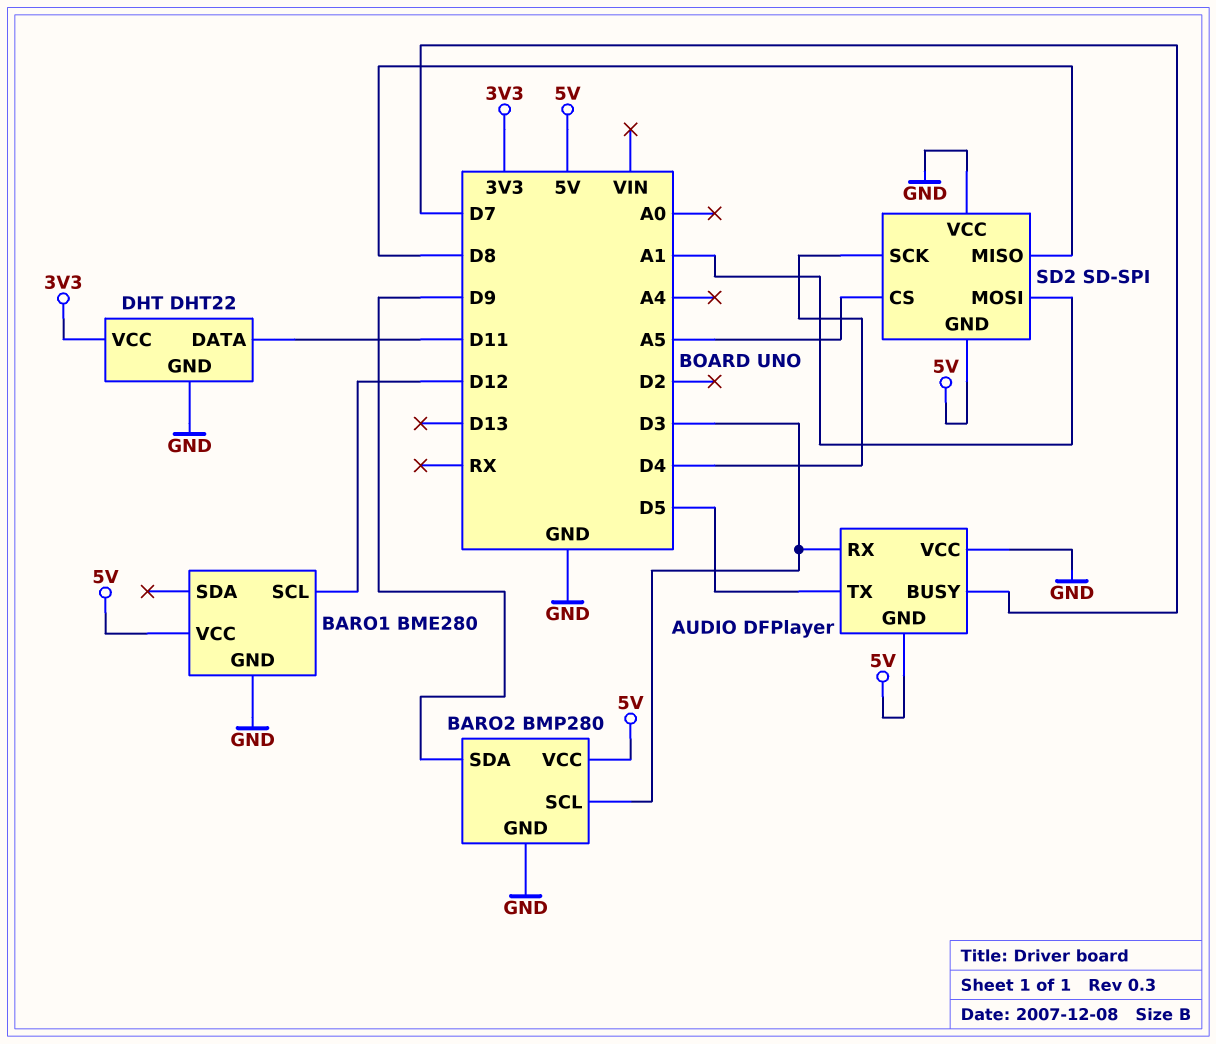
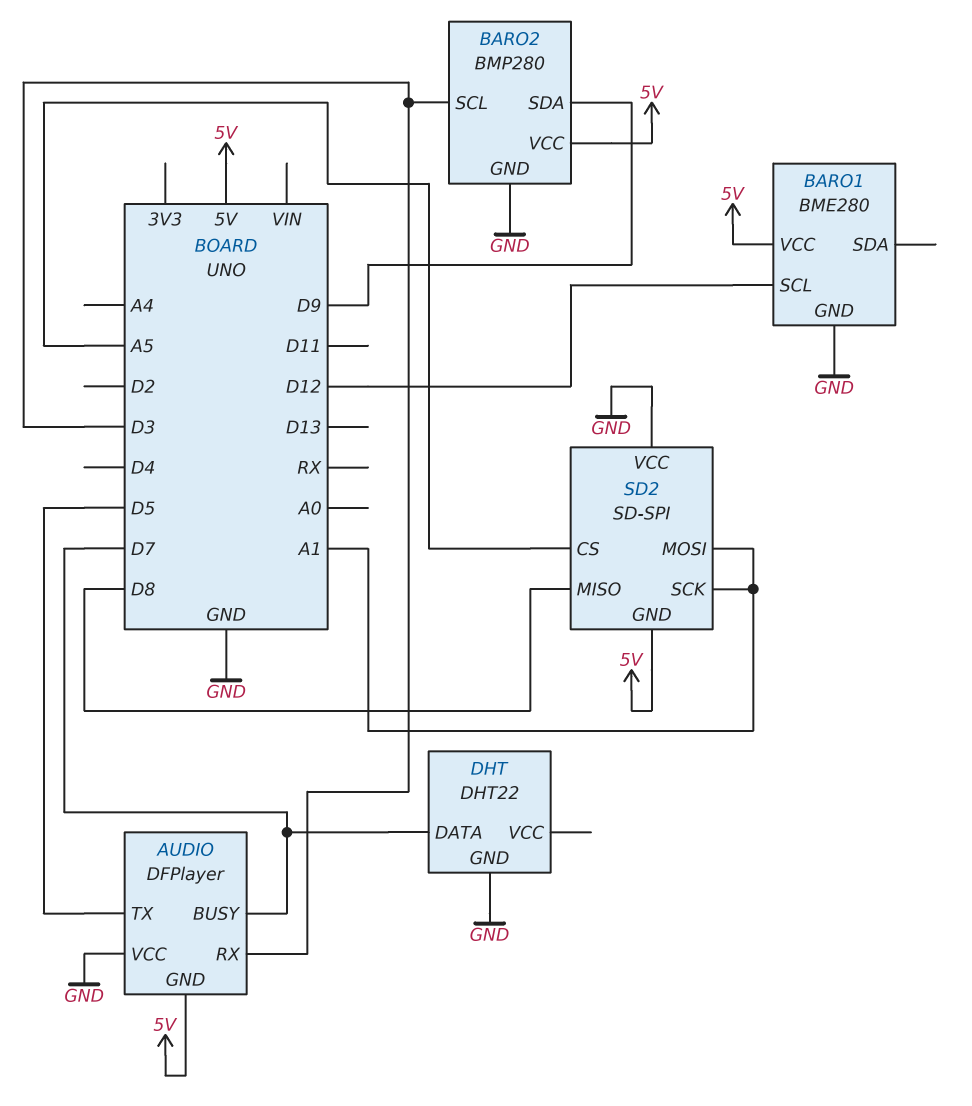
DHT pin DATA: D11 -> D7
DHT pin VCC: 3V3 -> none
SD2 pin SCK: D4 -> A1

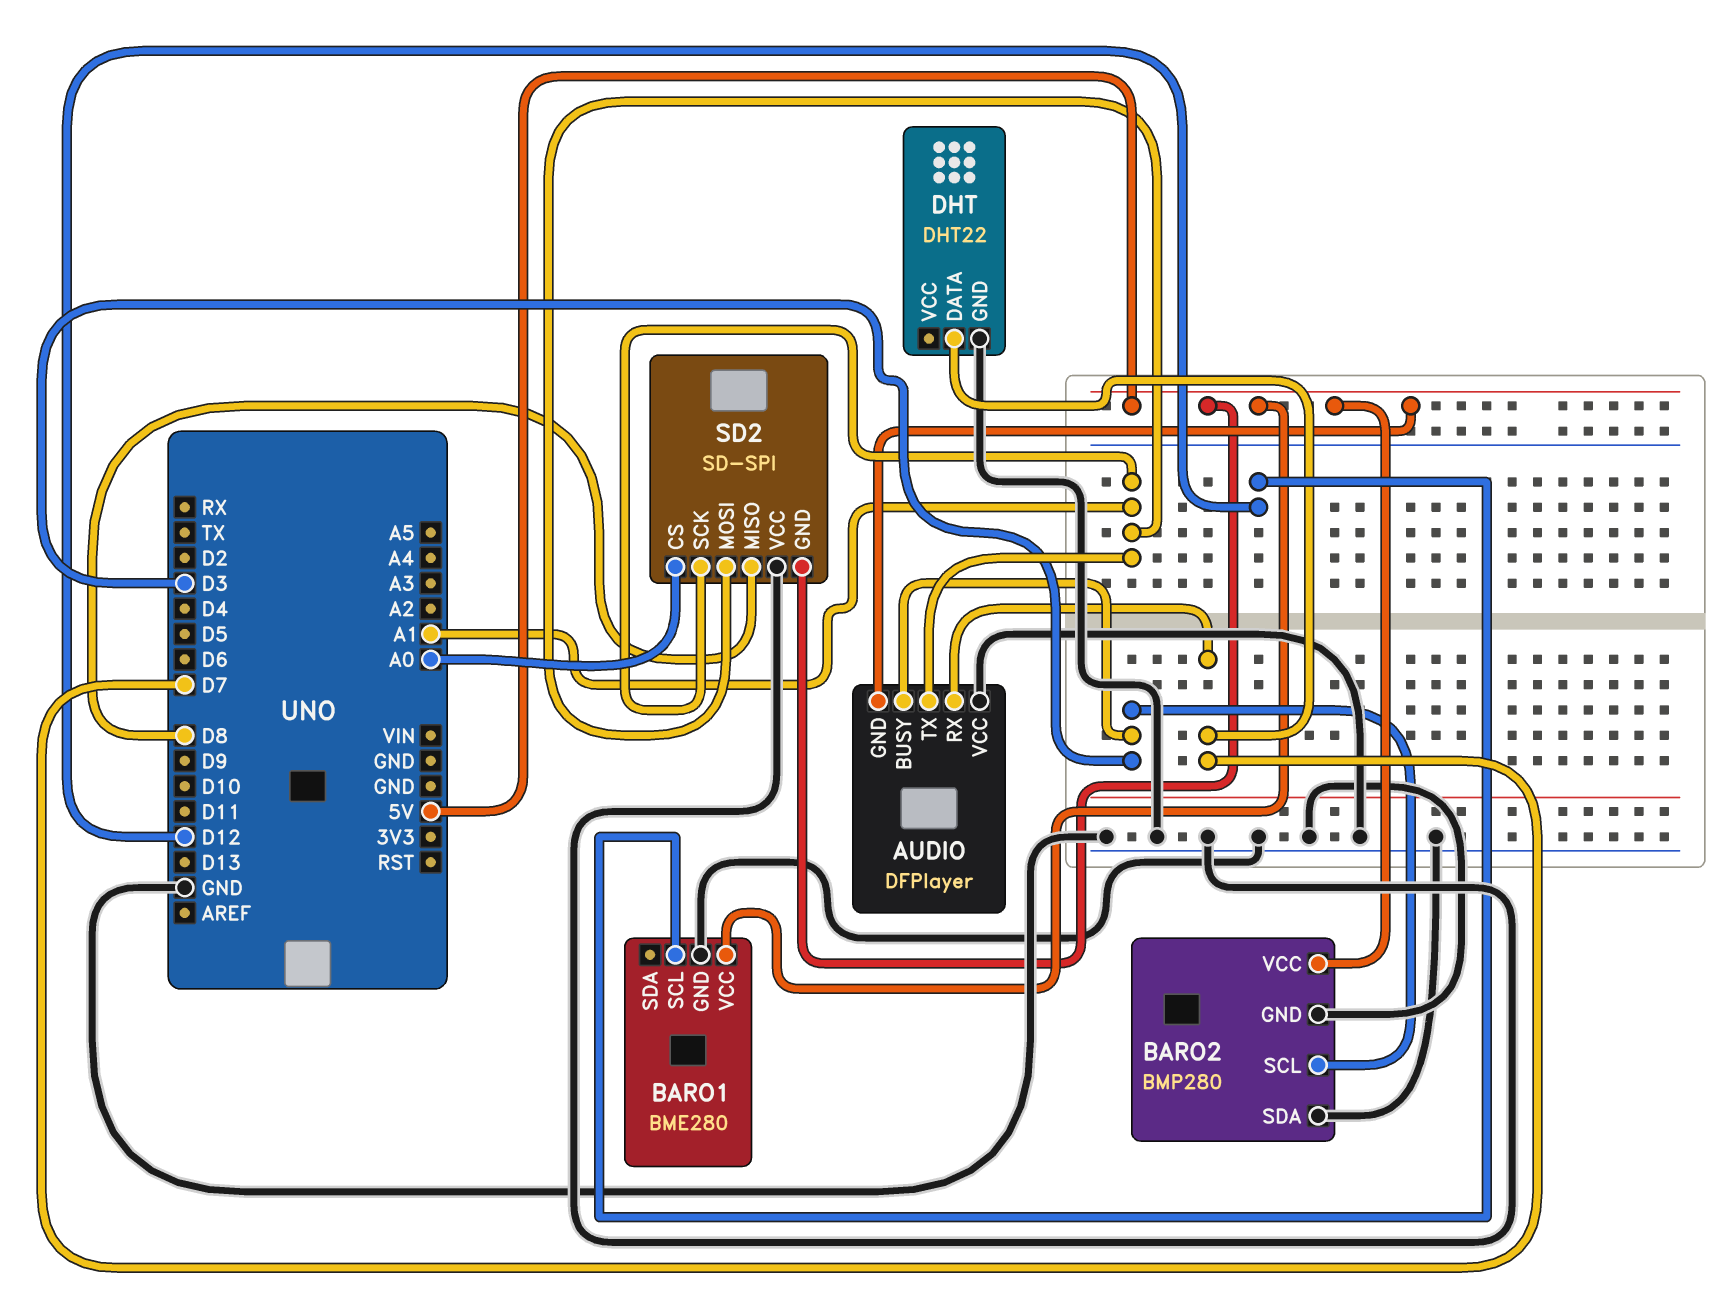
AUDIO pin BUSY: D7 -> D3
AUDIO pin RX: D3 -> D7
AUDIO pin TX: D5 -> A1
BARO2 pin SDA: D9 -> GND
SD2 pin CS: A5 -> A0

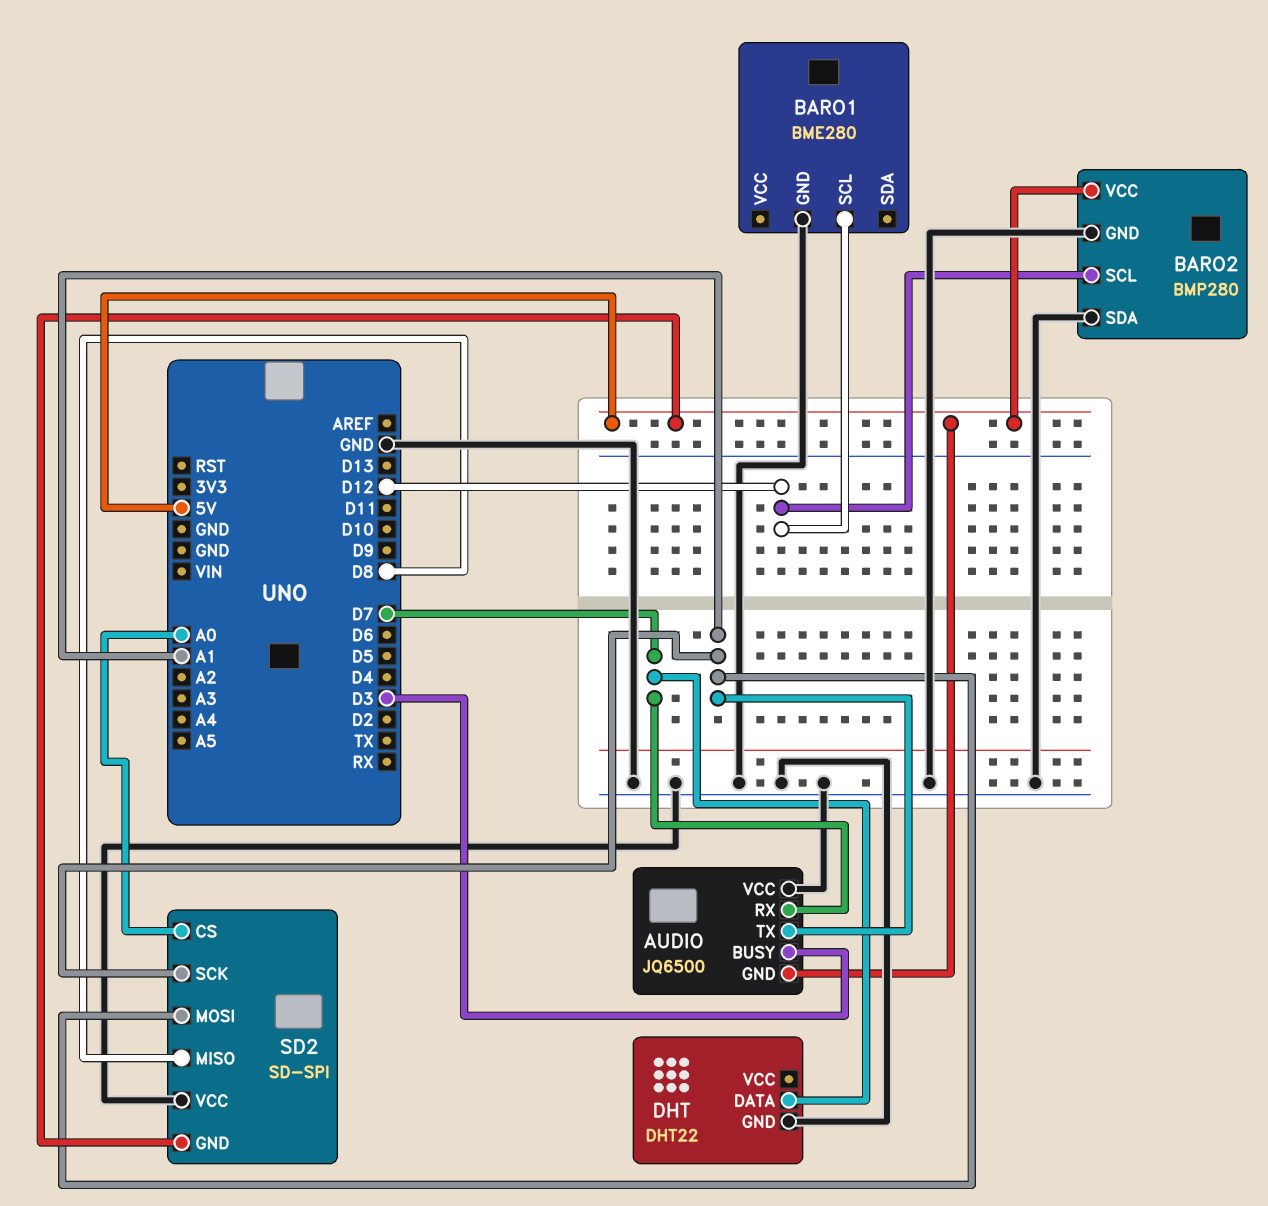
AUDIO: DFPlayer -> JQ6500
BARO1 pin VCC: 5V -> none
BARO2 pin SCL: D3 -> D12

